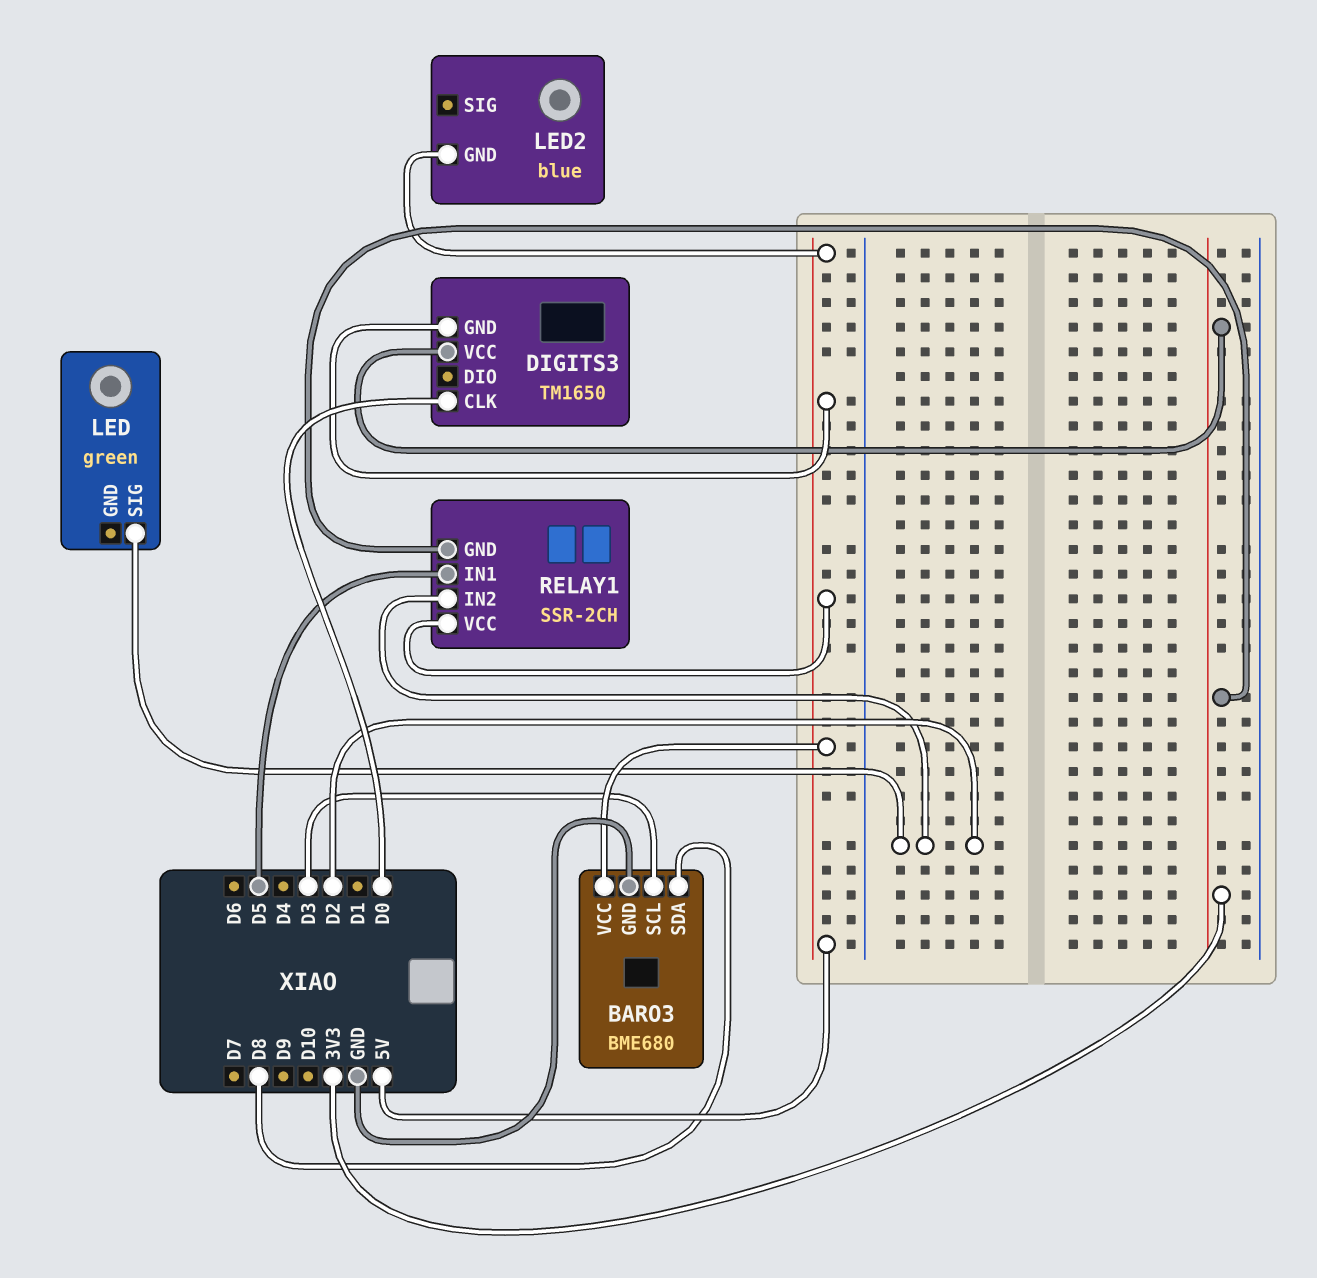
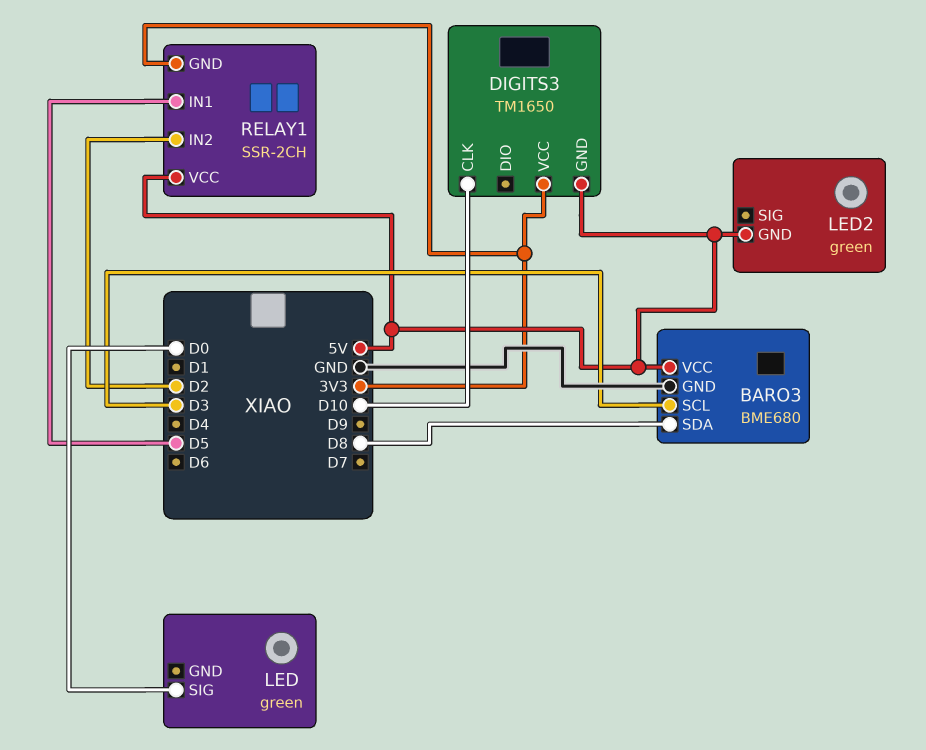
DIGITS3 pin CLK: D0 -> D10
LED pin SIG: D2 -> D0
LED2: blue -> green

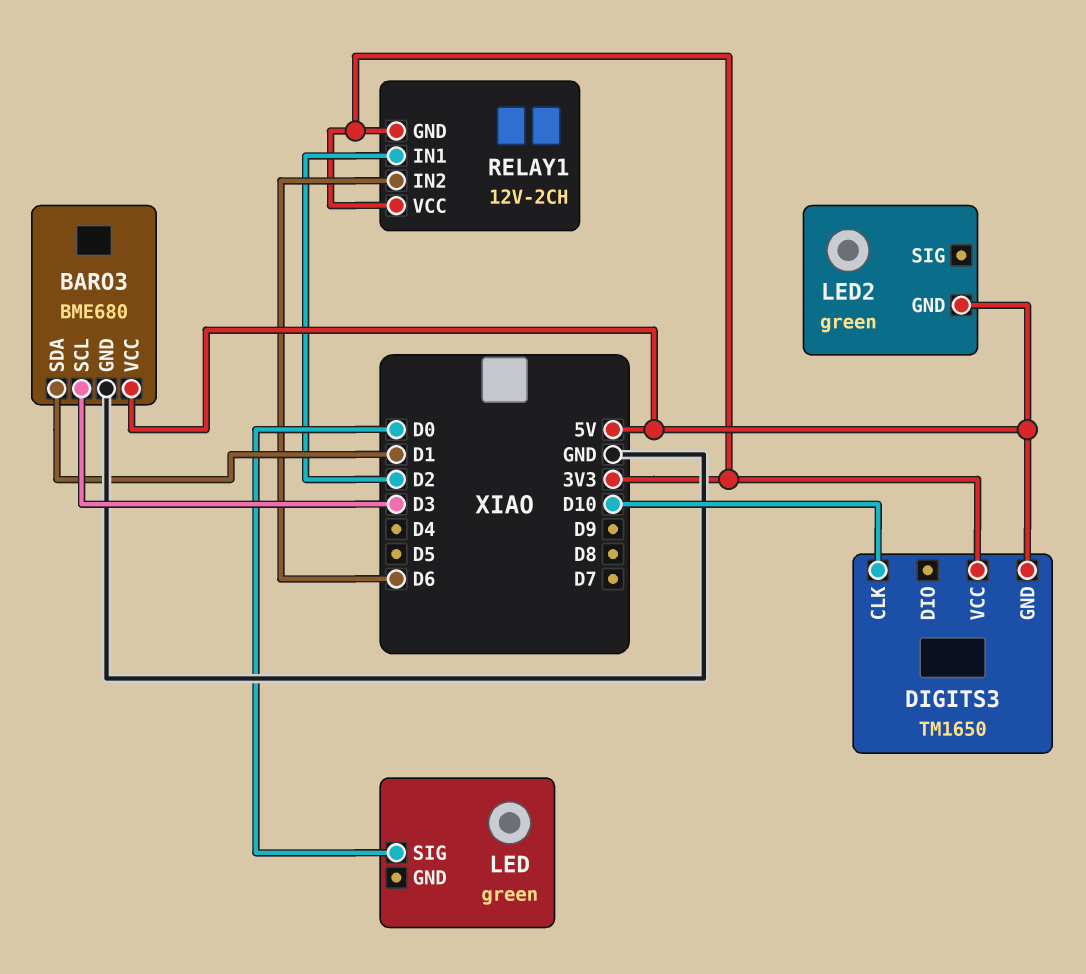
BARO3 pin SDA: D8 -> D1
RELAY1: SSR-2CH -> 12V-2CH
RELAY1 pin IN1: D5 -> D2
RELAY1 pin IN2: D2 -> D6
RELAY1 pin VCC: 5V -> 3V3

